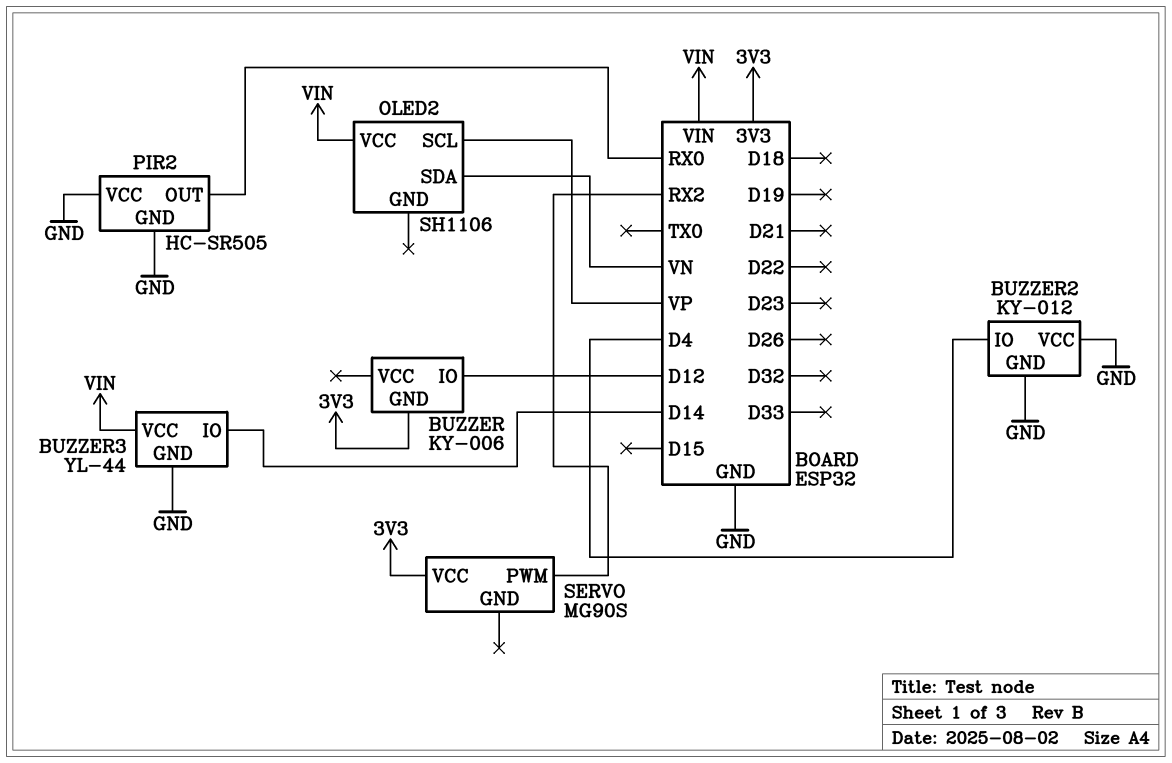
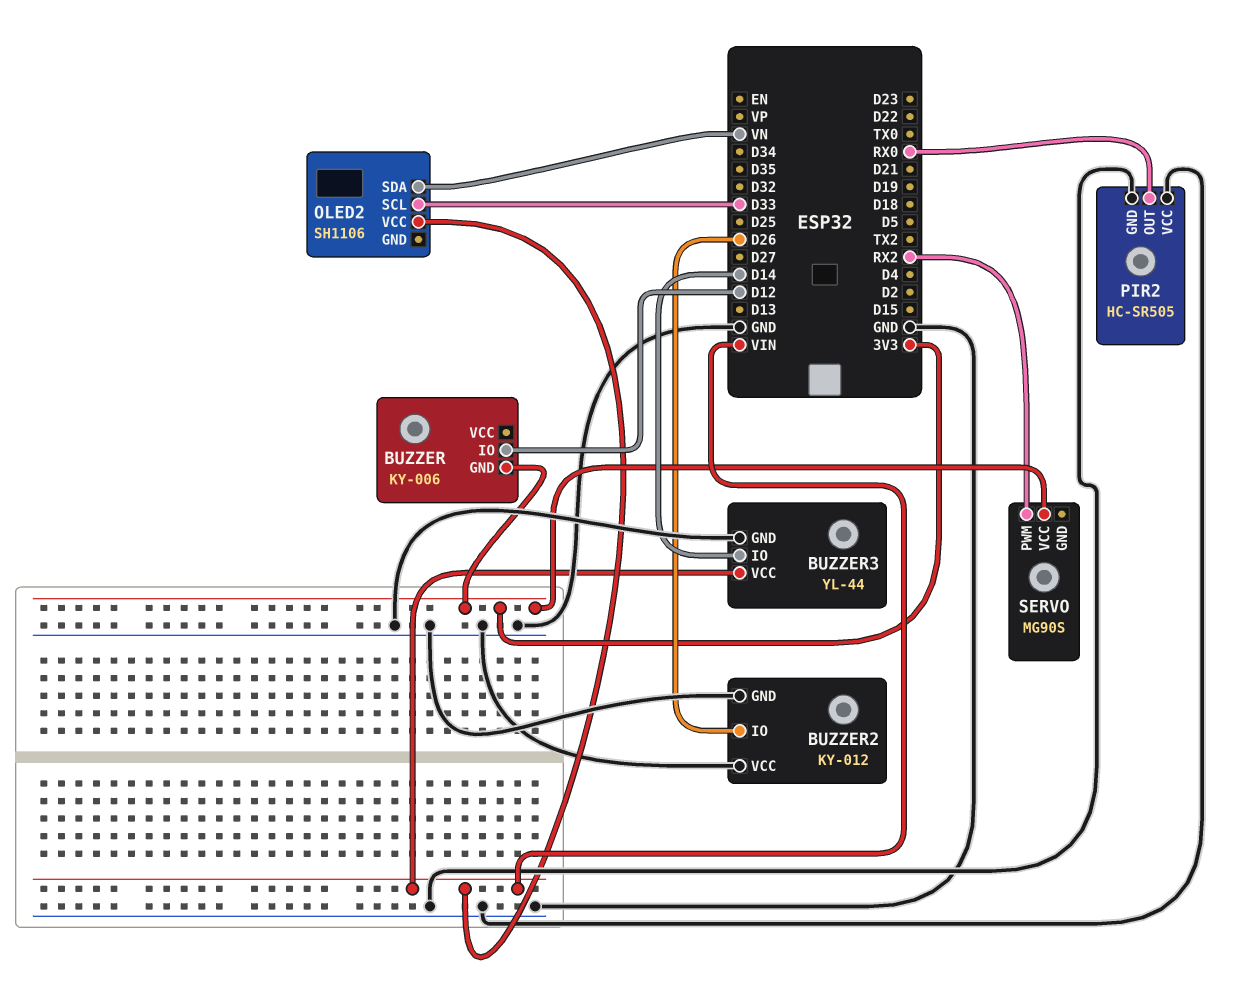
BUZZER2 pin IO: D4 -> D26
OLED2 pin SCL: VP -> D33

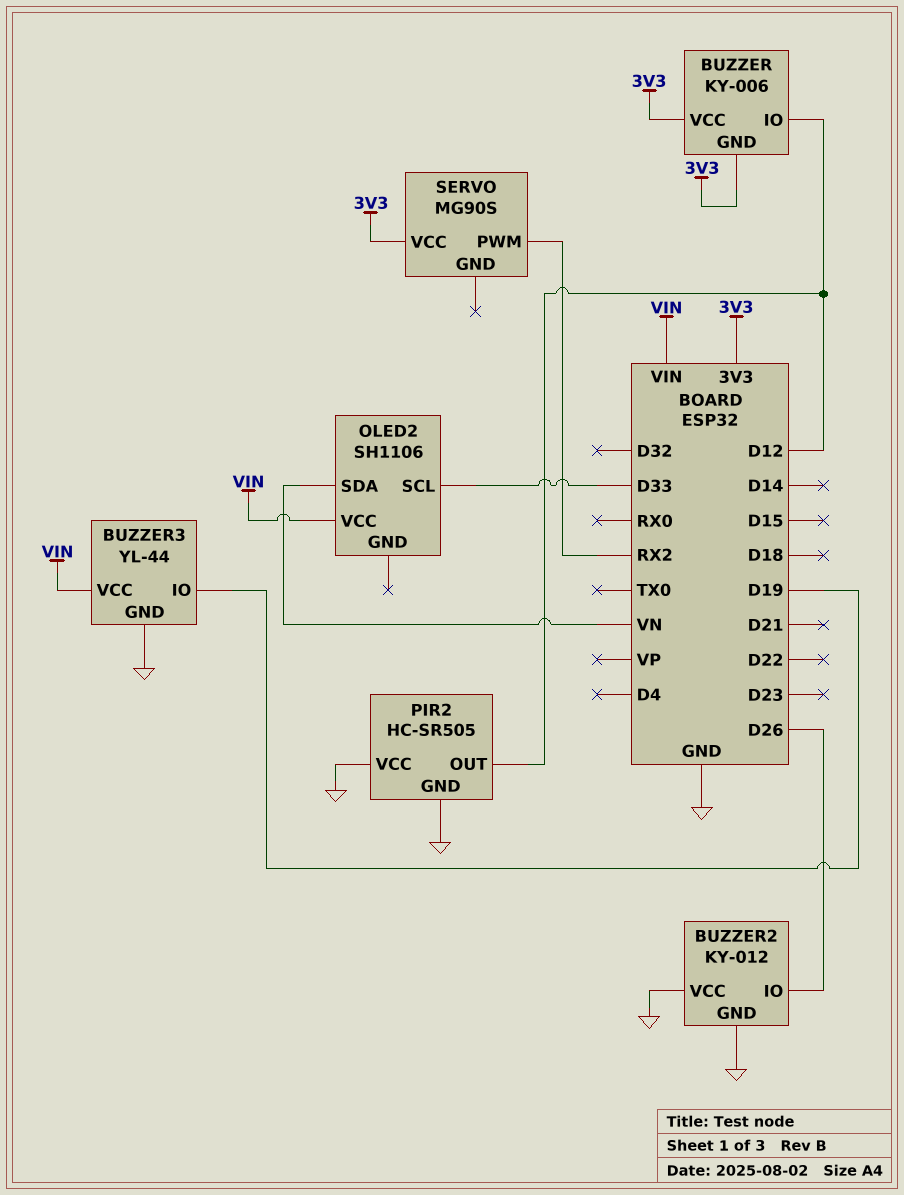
BUZZER pin VCC: none -> 3V3
BUZZER3 pin IO: D14 -> D19
PIR2 pin OUT: RX0 -> D12

